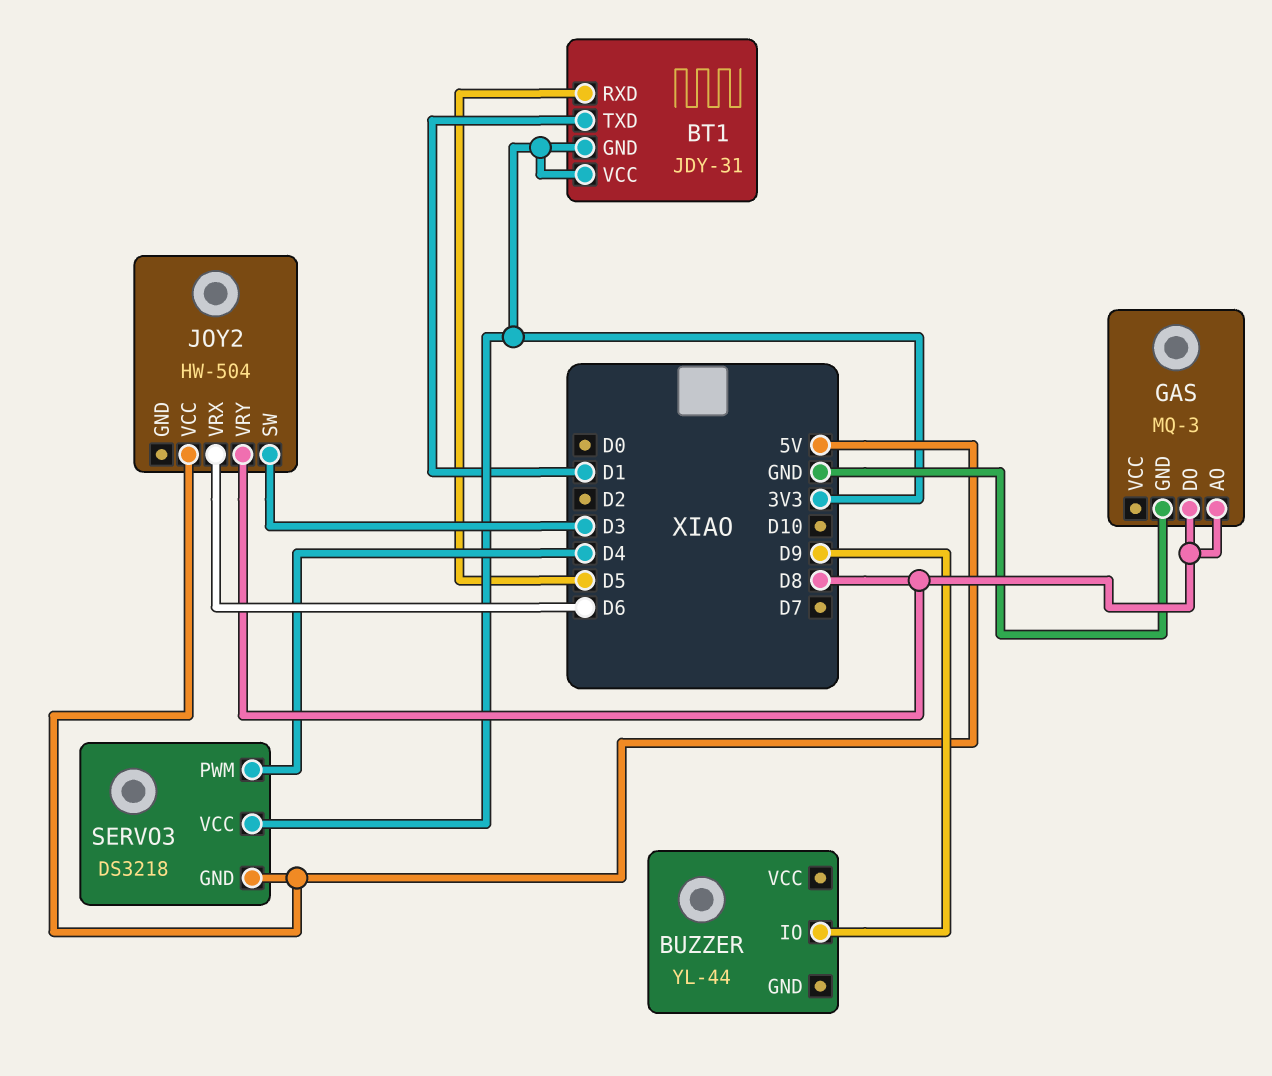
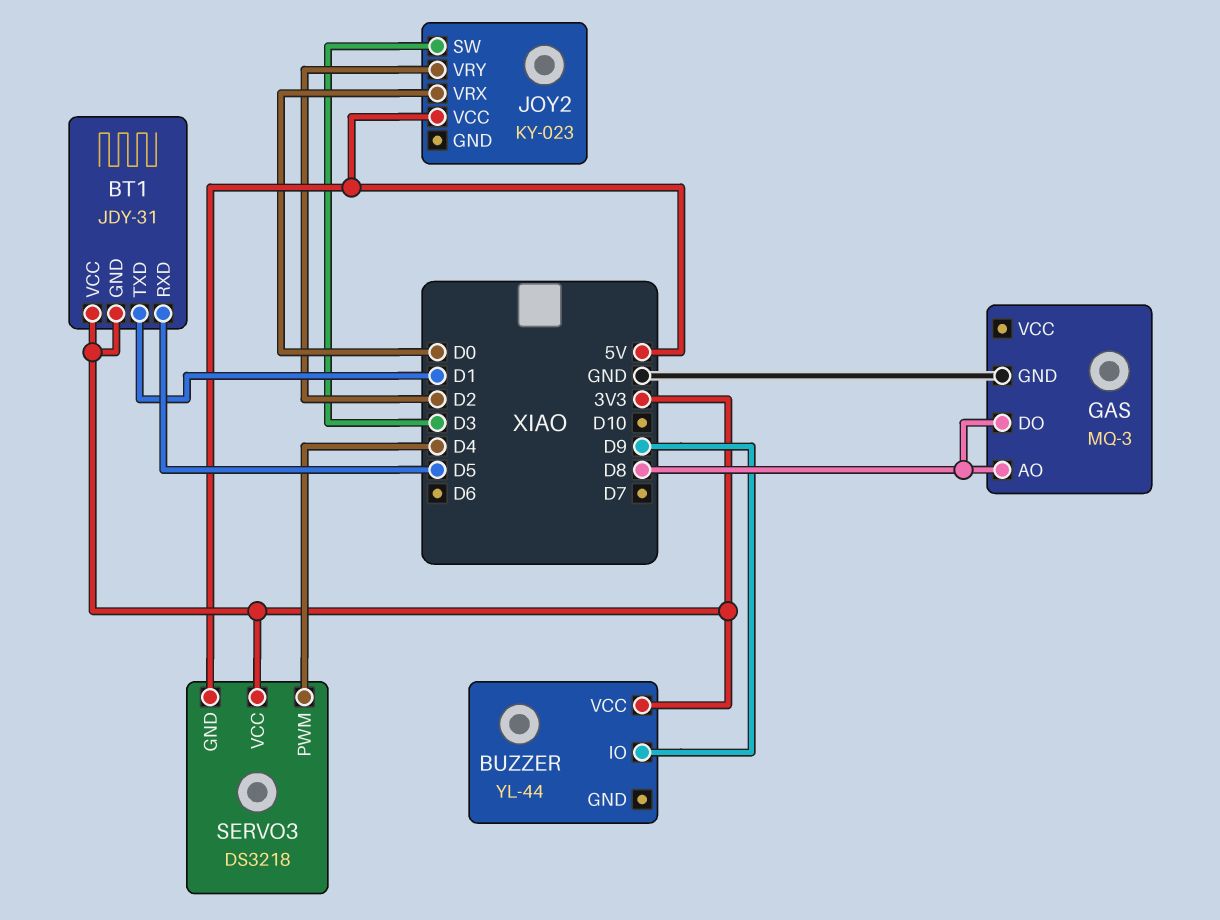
BUZZER pin VCC: none -> 3V3
JOY2: HW-504 -> KY-023
JOY2 pin VRX: D6 -> D0
JOY2 pin VRY: D8 -> D2

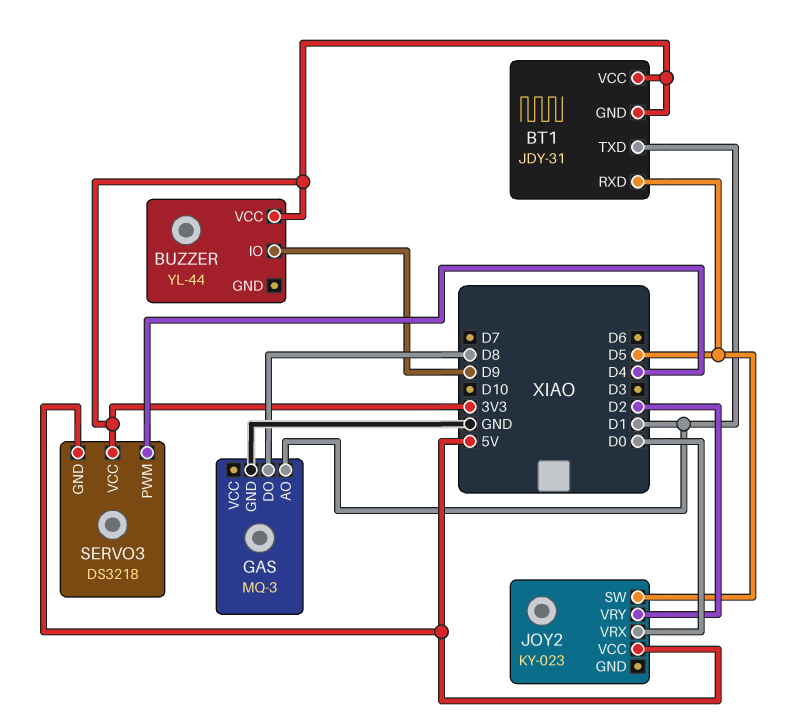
GAS pin AO: D8 -> D1
JOY2 pin SW: D3 -> D5

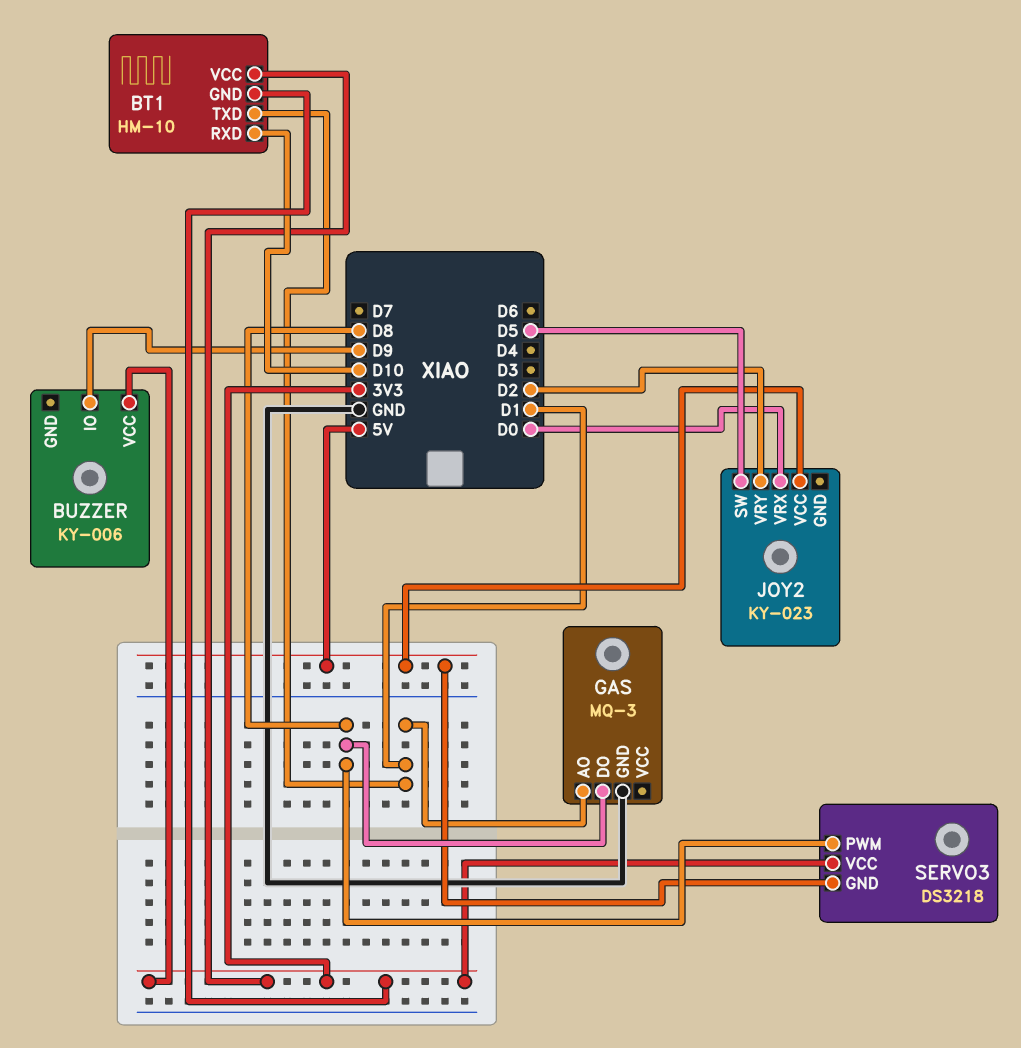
BT1: JDY-31 -> HM-10
BT1 pin RXD: D5 -> D10
BUZZER: YL-44 -> KY-006
SERVO3 pin PWM: D4 -> D8

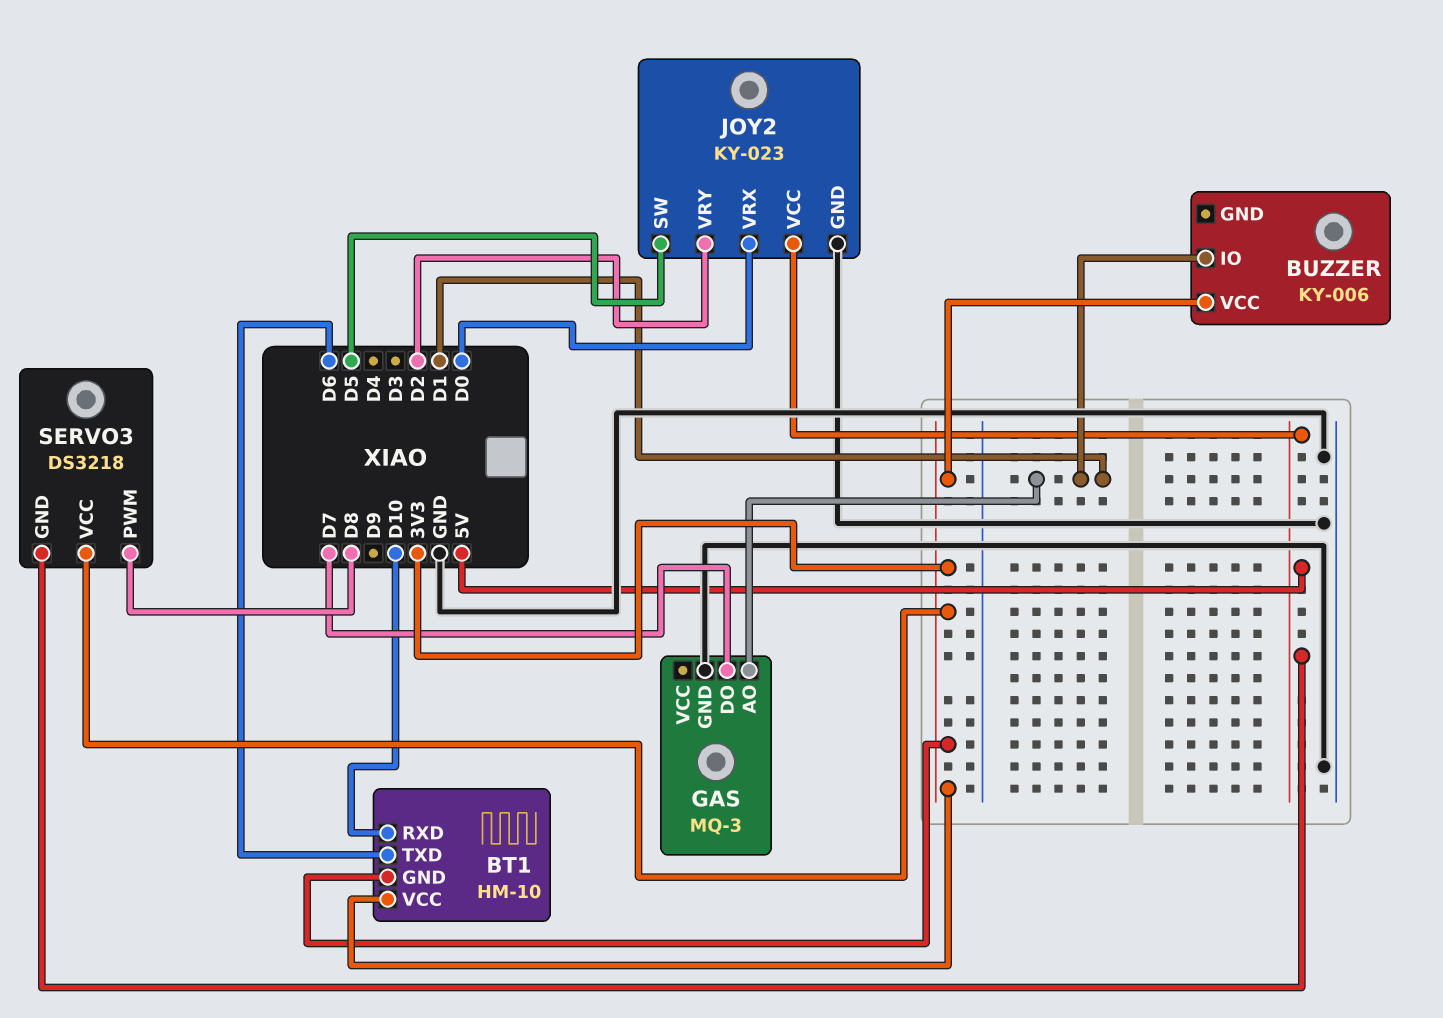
BT1 pin TXD: D1 -> D6
BUZZER pin IO: D9 -> D1
GAS pin DO: D8 -> D7
JOY2 pin GND: none -> GND

